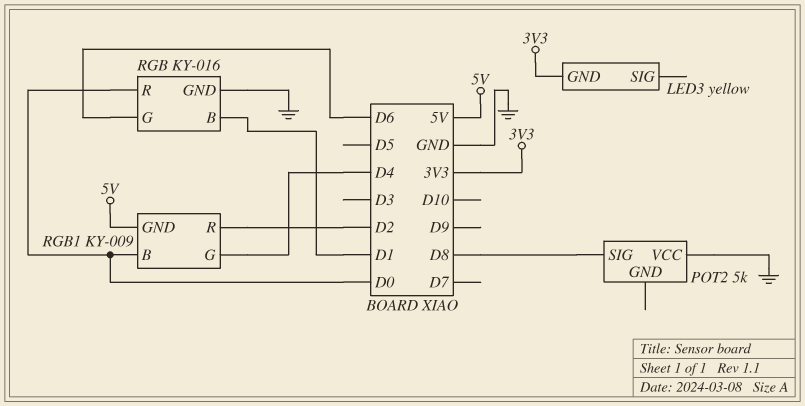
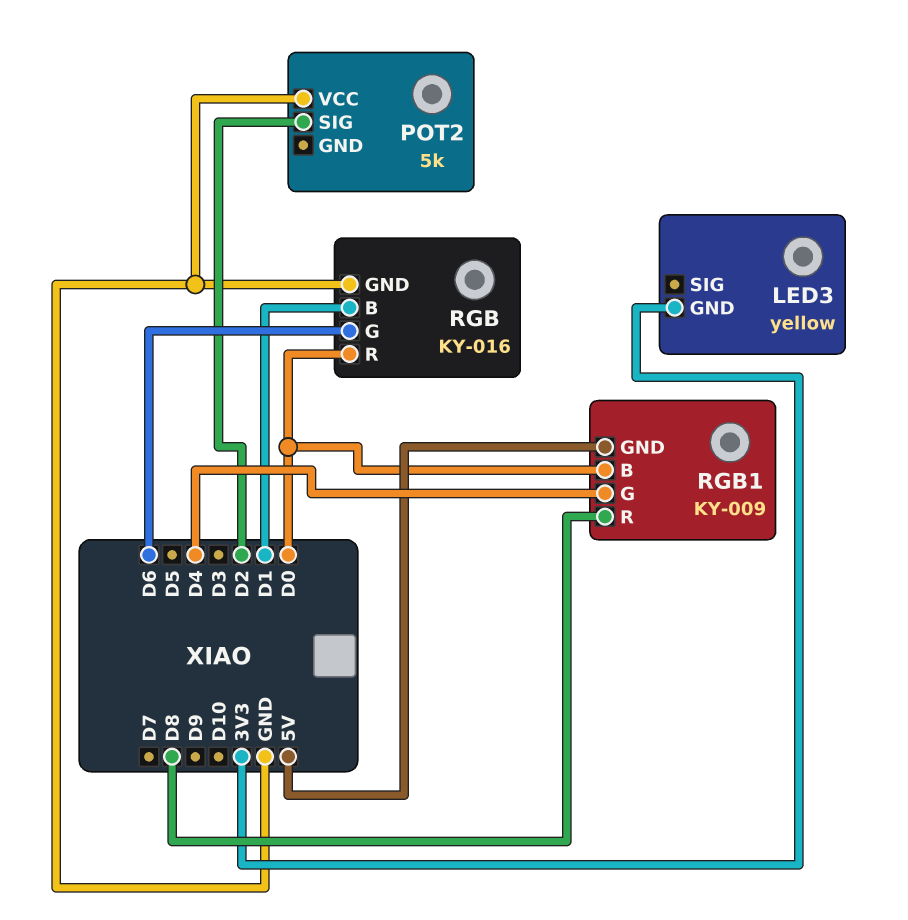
POT2 pin SIG: D8 -> D2
RGB1 pin R: D2 -> D8

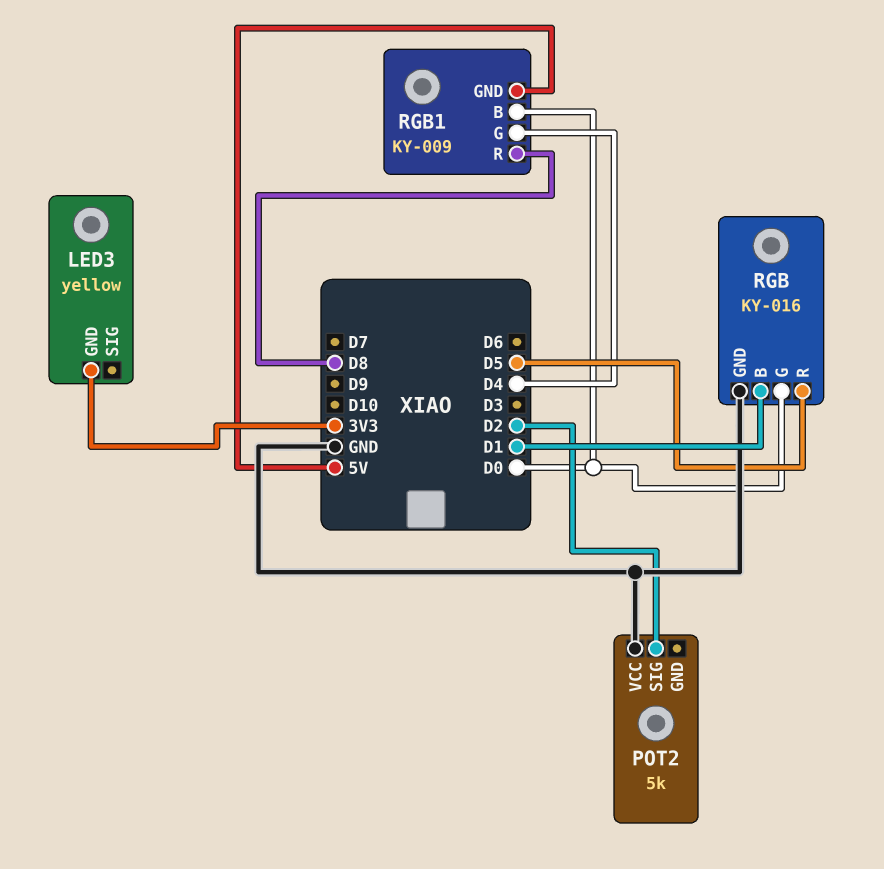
RGB pin G: D6 -> D0
RGB pin R: D0 -> D5

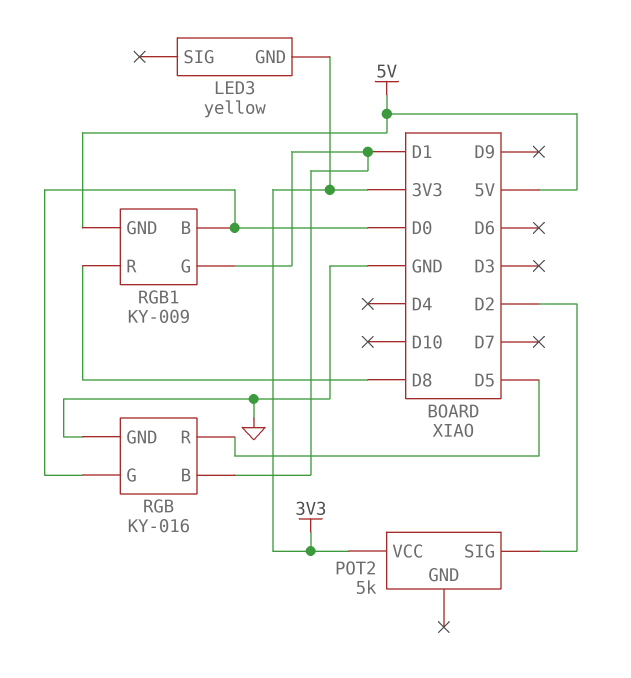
POT2 pin VCC: GND -> 3V3
RGB1 pin G: D4 -> D1

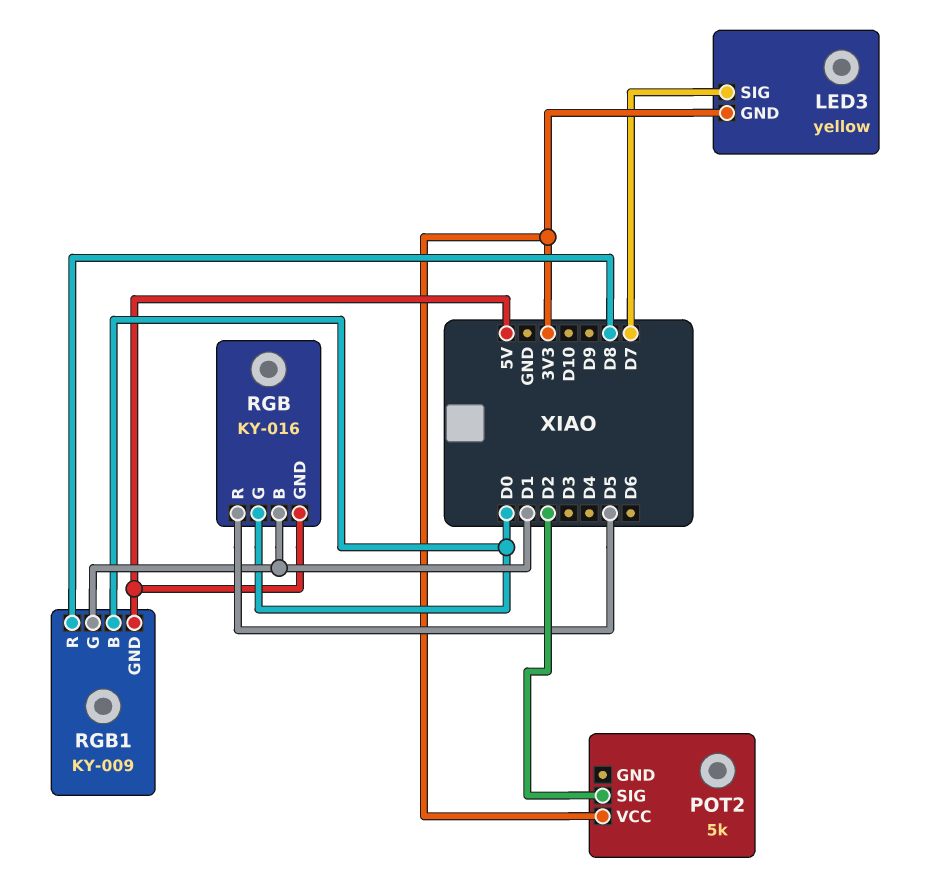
LED3 pin SIG: none -> D7
RGB pin GND: GND -> 5V

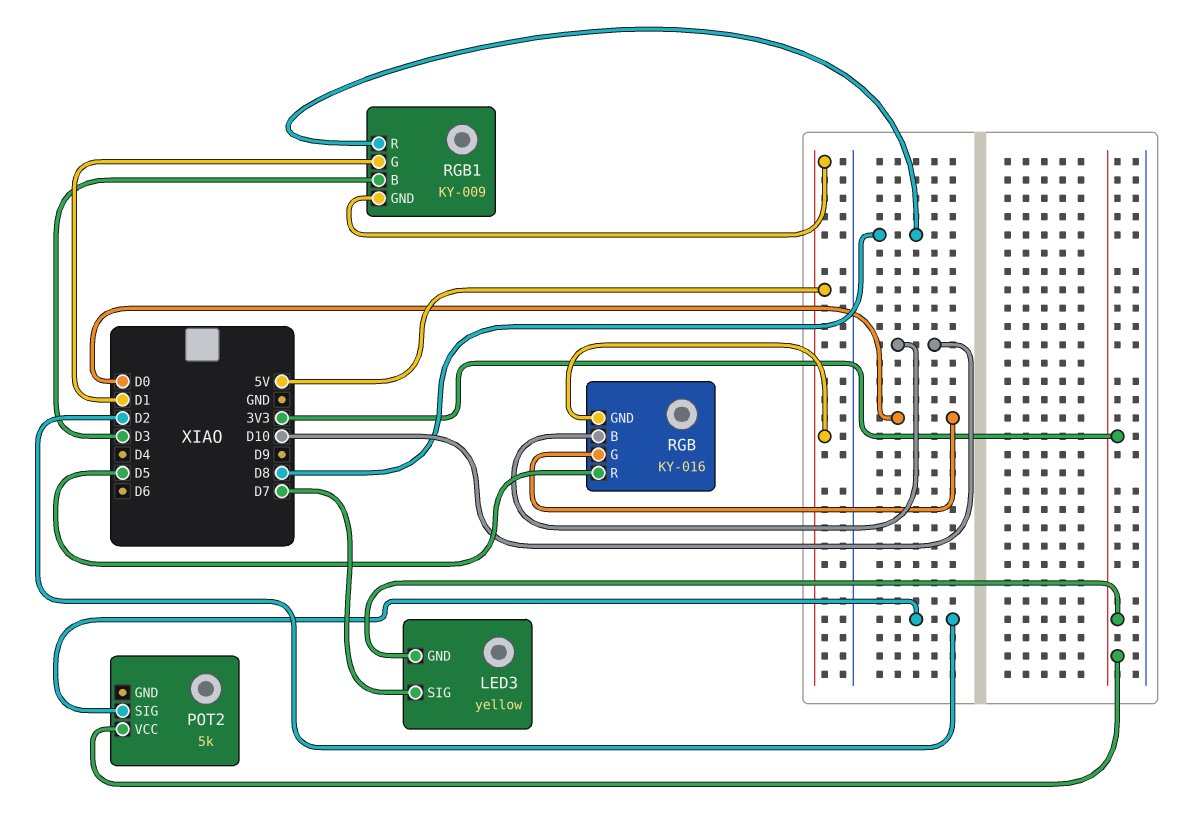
RGB pin B: D1 -> D10
RGB1 pin B: D0 -> D3

